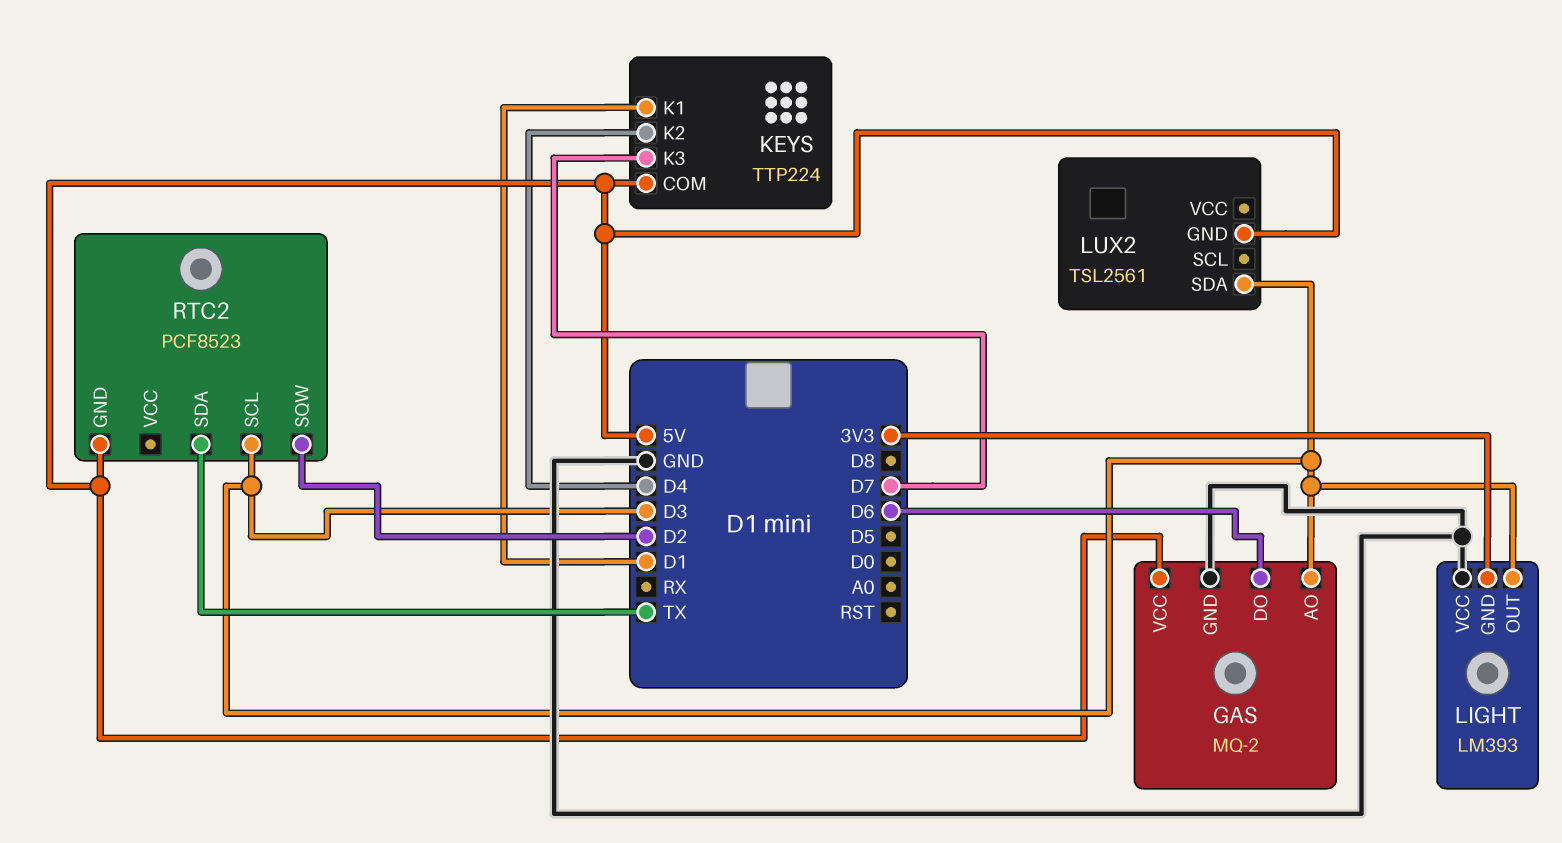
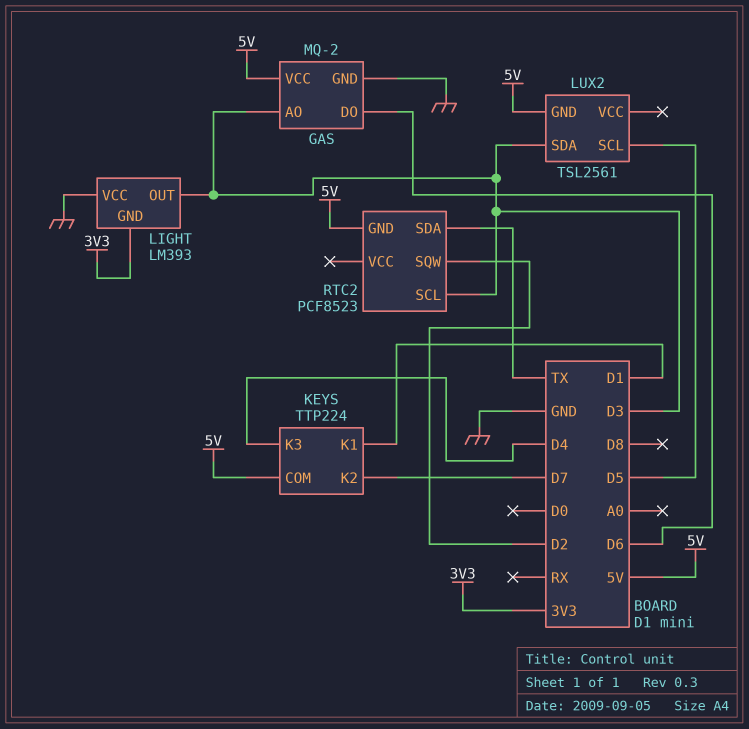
KEYS pin K2: D4 -> D7
KEYS pin K3: D7 -> D4
LUX2 pin SCL: none -> D5

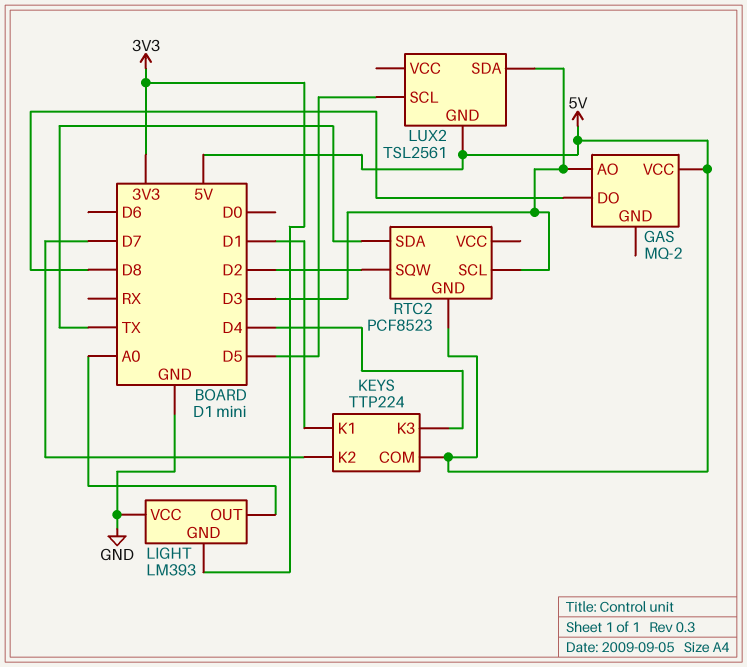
GAS pin DO: D6 -> D8
GAS pin GND: GND -> none
LIGHT pin OUT: D3 -> A0

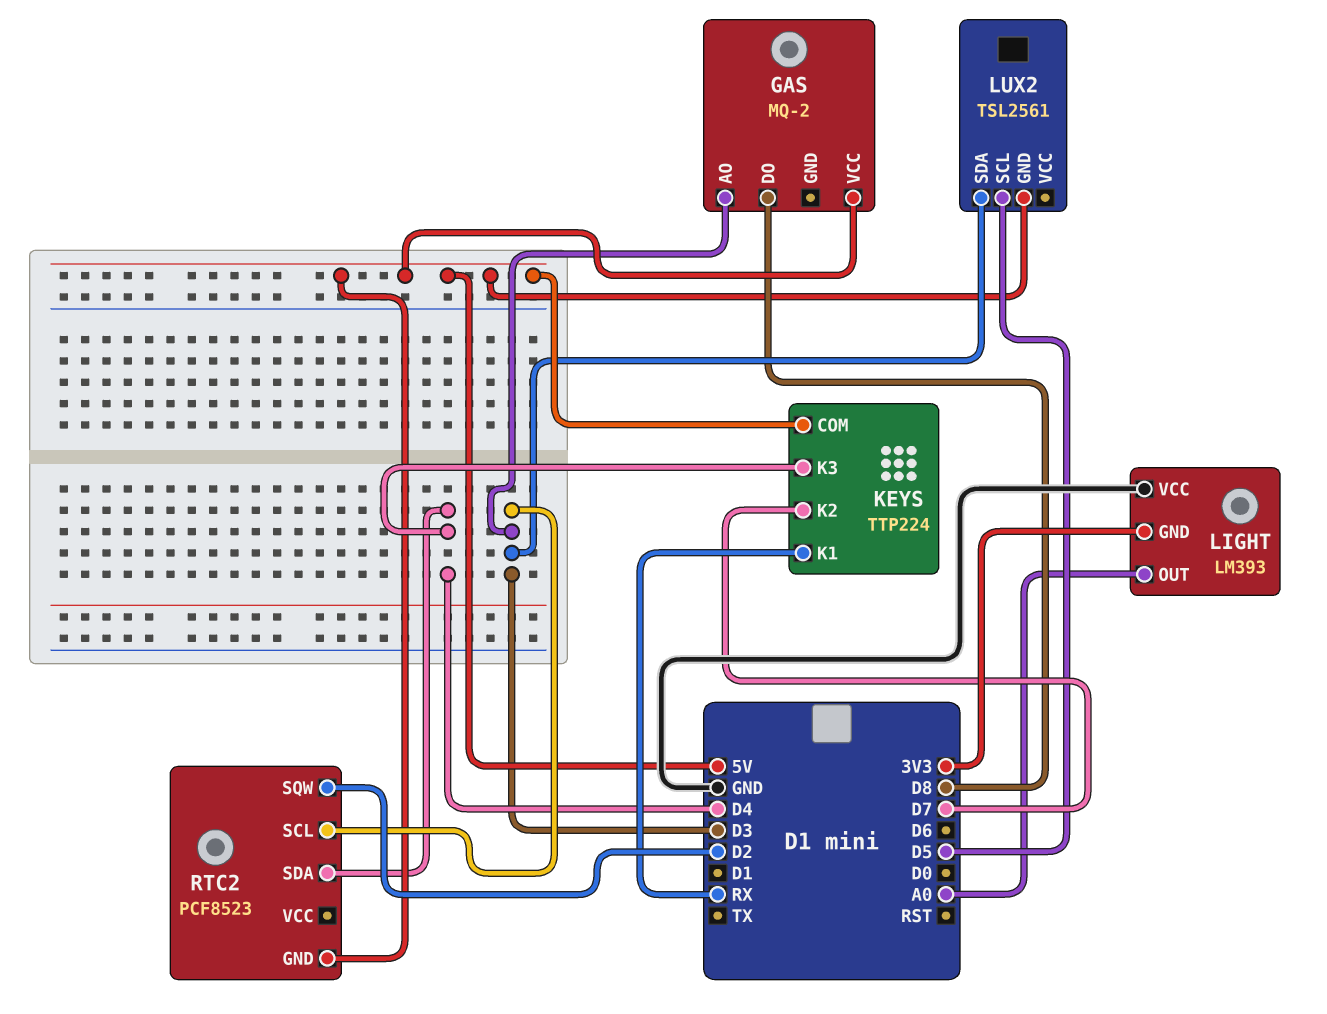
KEYS pin K1: D1 -> RX
RTC2 pin SDA: TX -> D4

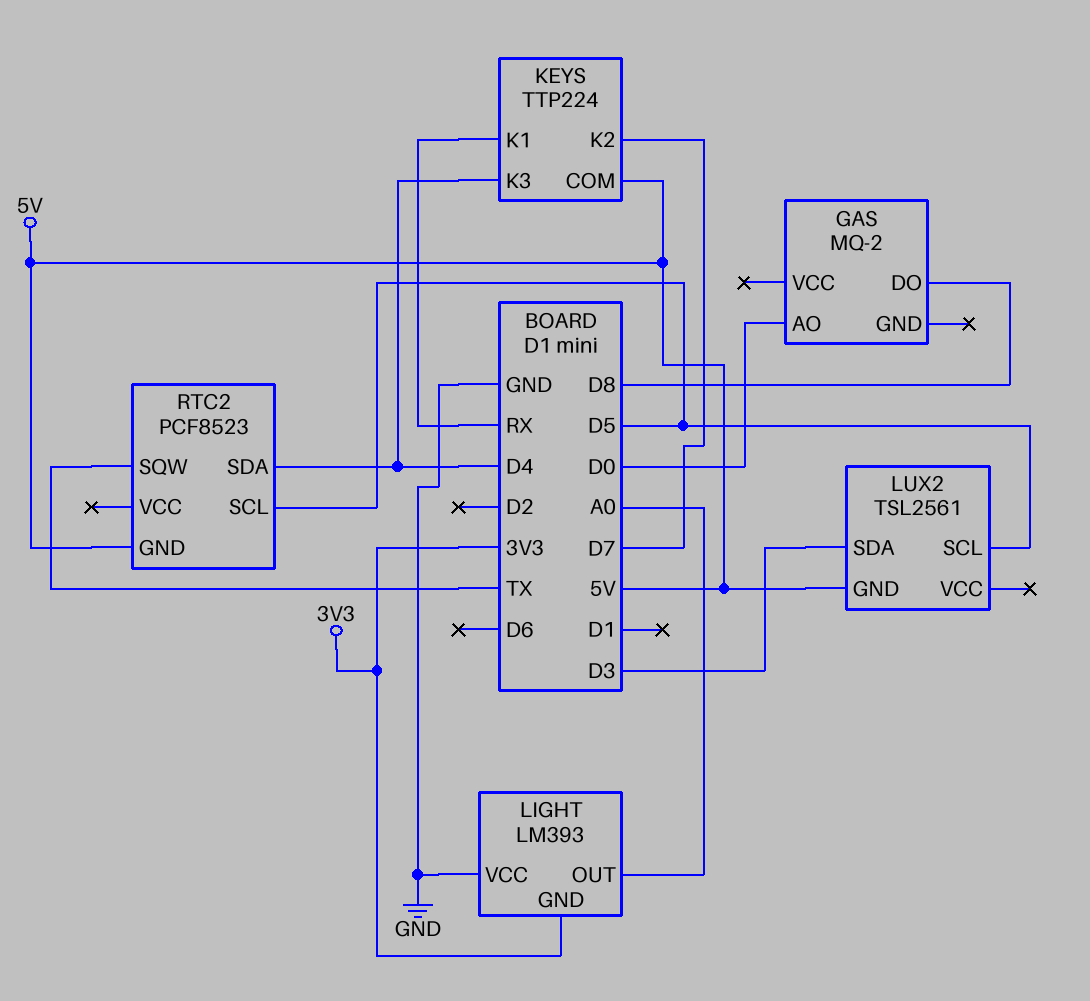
GAS pin AO: D3 -> D0
GAS pin VCC: 5V -> none
RTC2 pin SCL: D3 -> D5
RTC2 pin SQW: D2 -> TX

